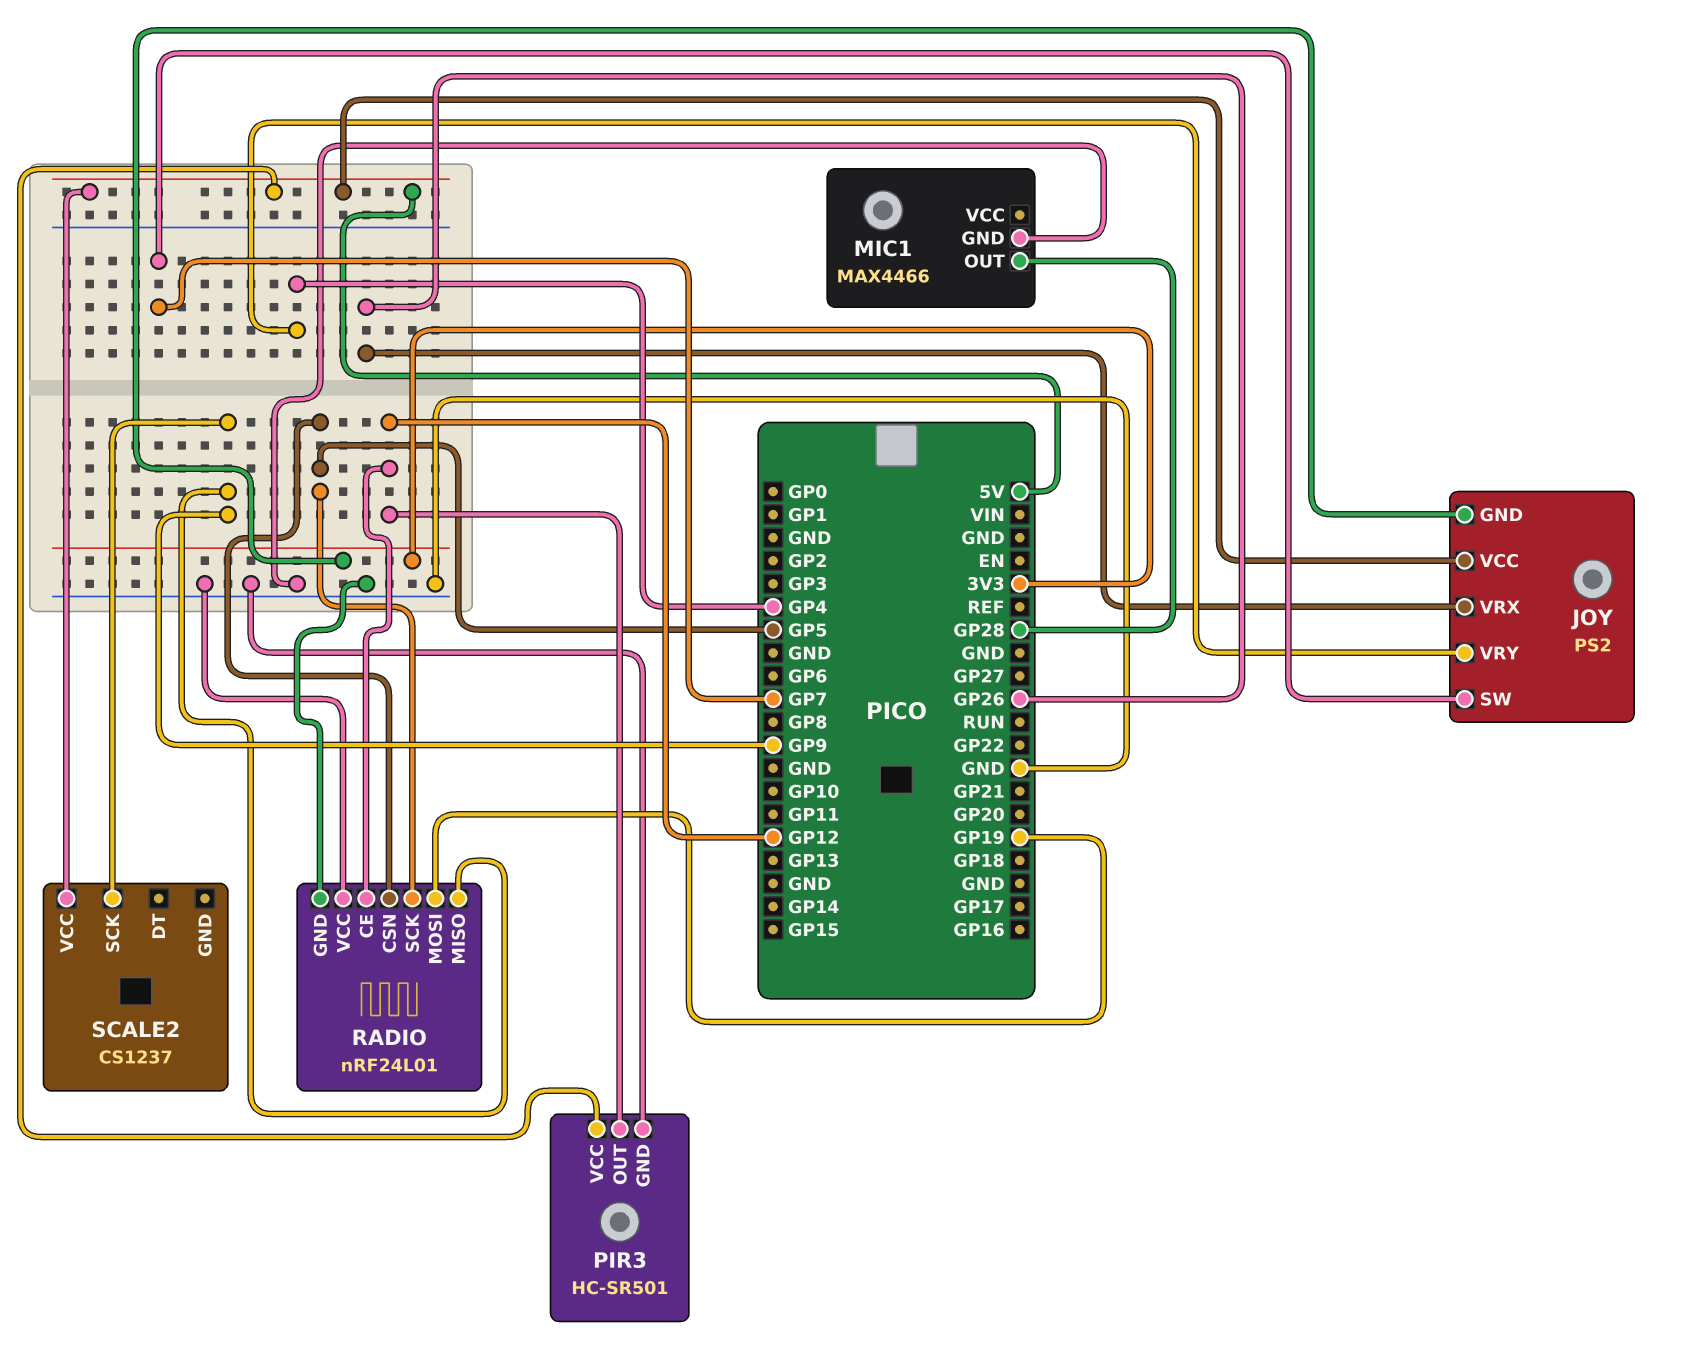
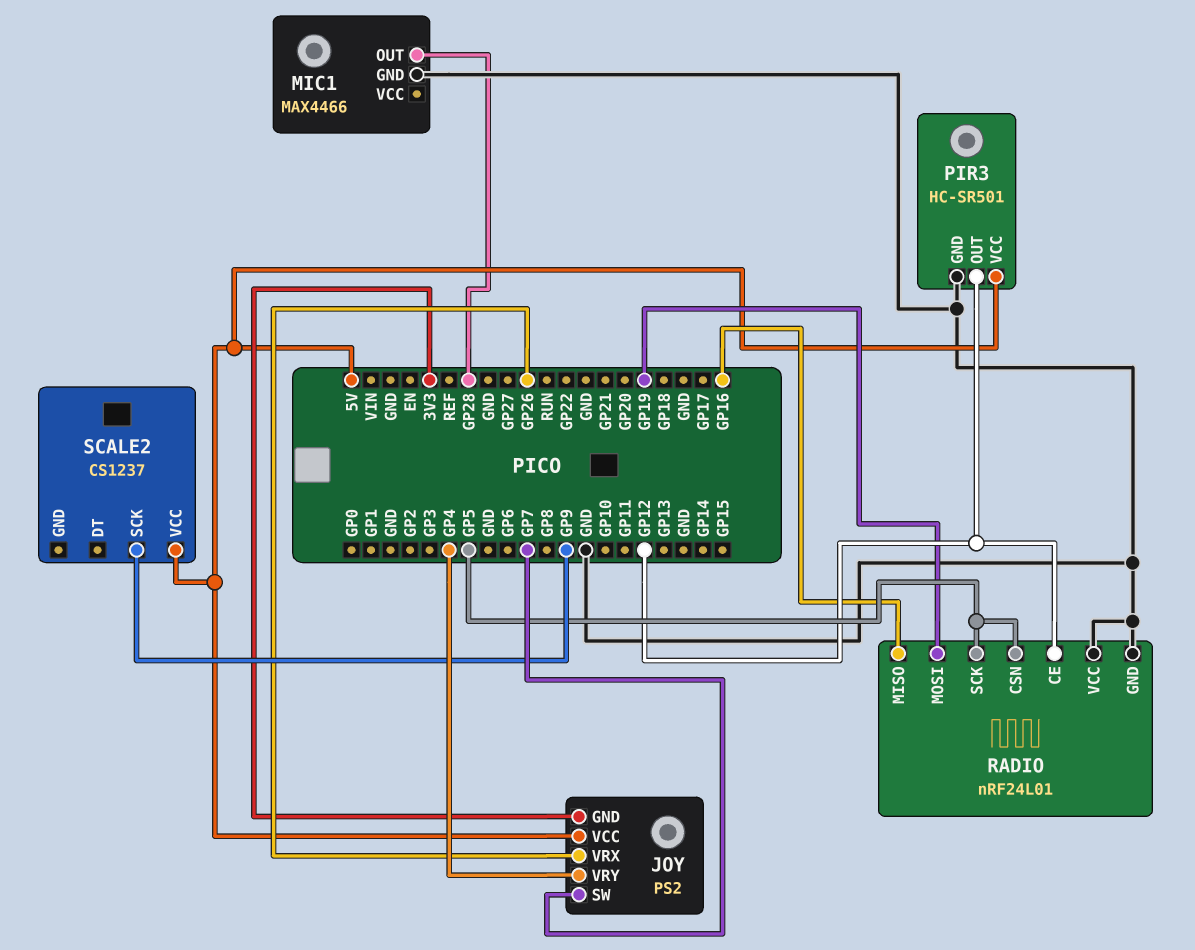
RADIO pin MISO: GP9 -> GP16

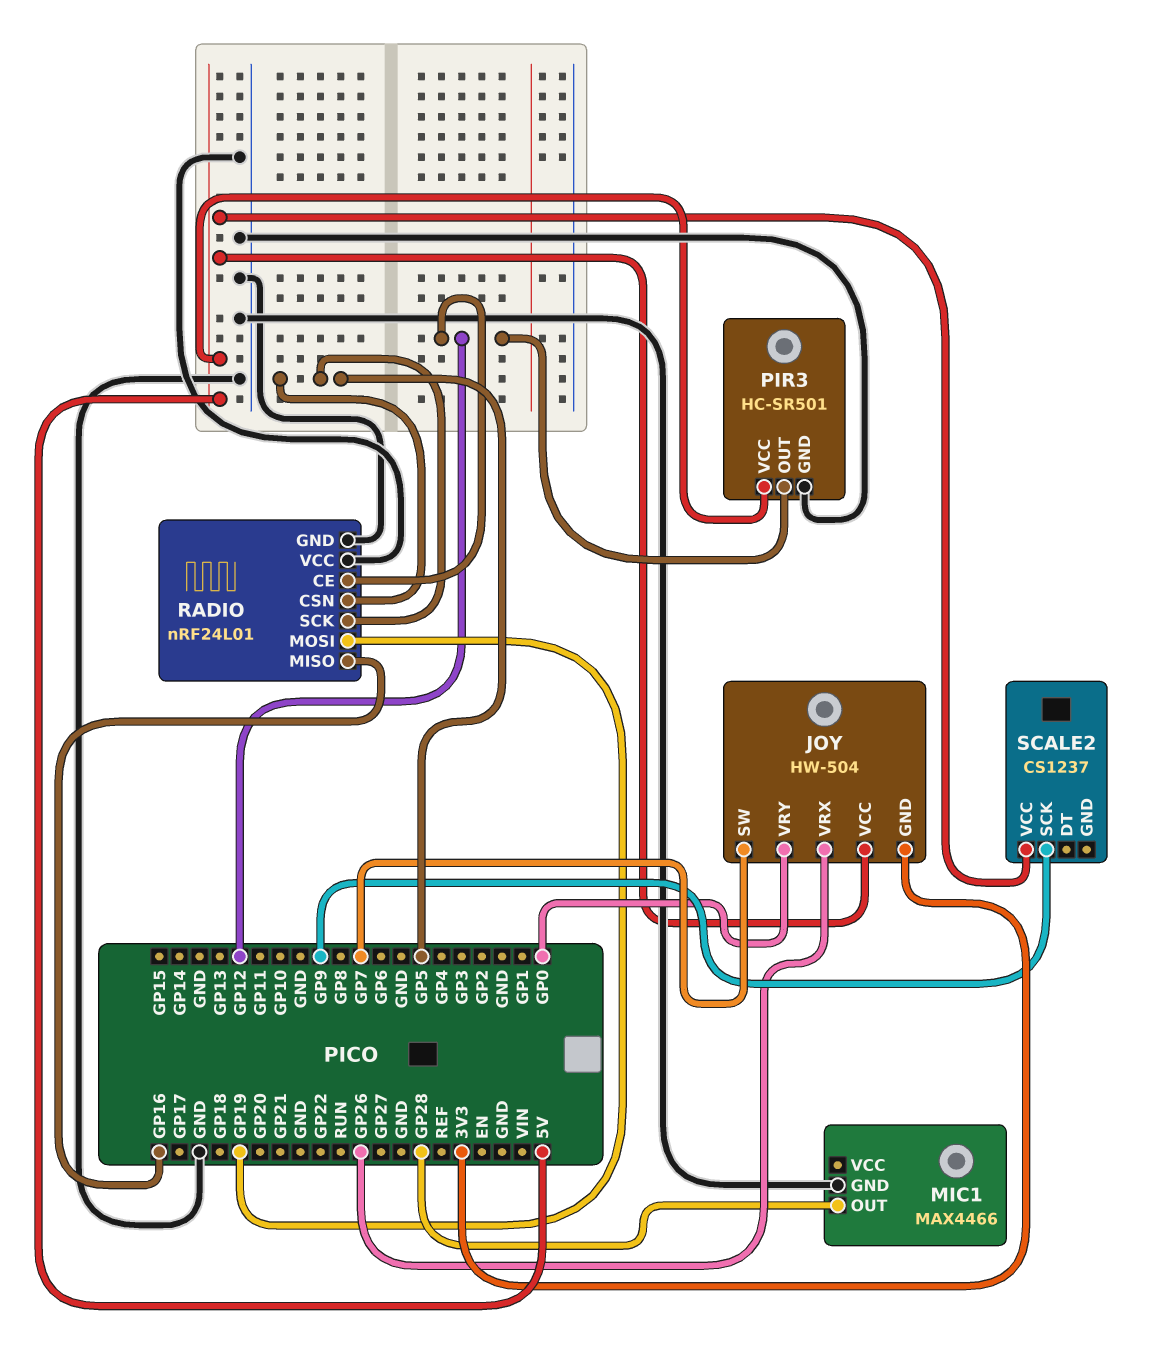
JOY: PS2 -> HW-504
JOY pin VRY: GP4 -> GP0

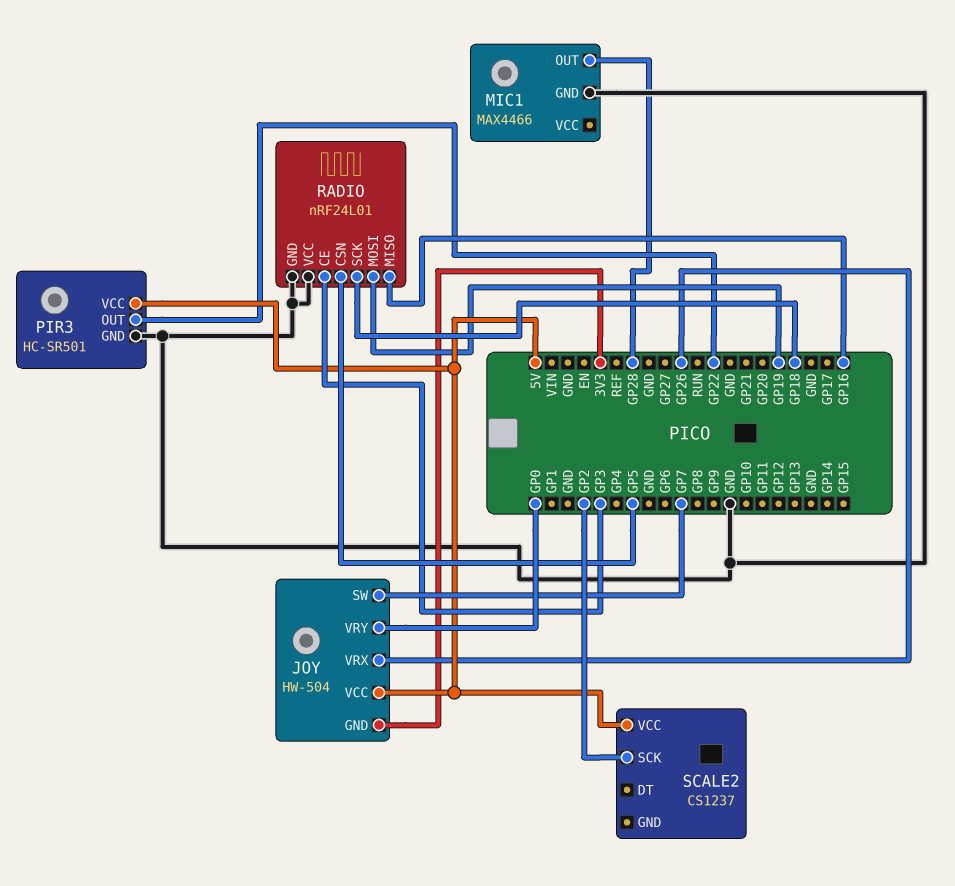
PIR3 pin OUT: GP12 -> GP22
RADIO pin CE: GP12 -> GP3
RADIO pin SCK: GP5 -> GP18
SCALE2 pin SCK: GP9 -> GP2

